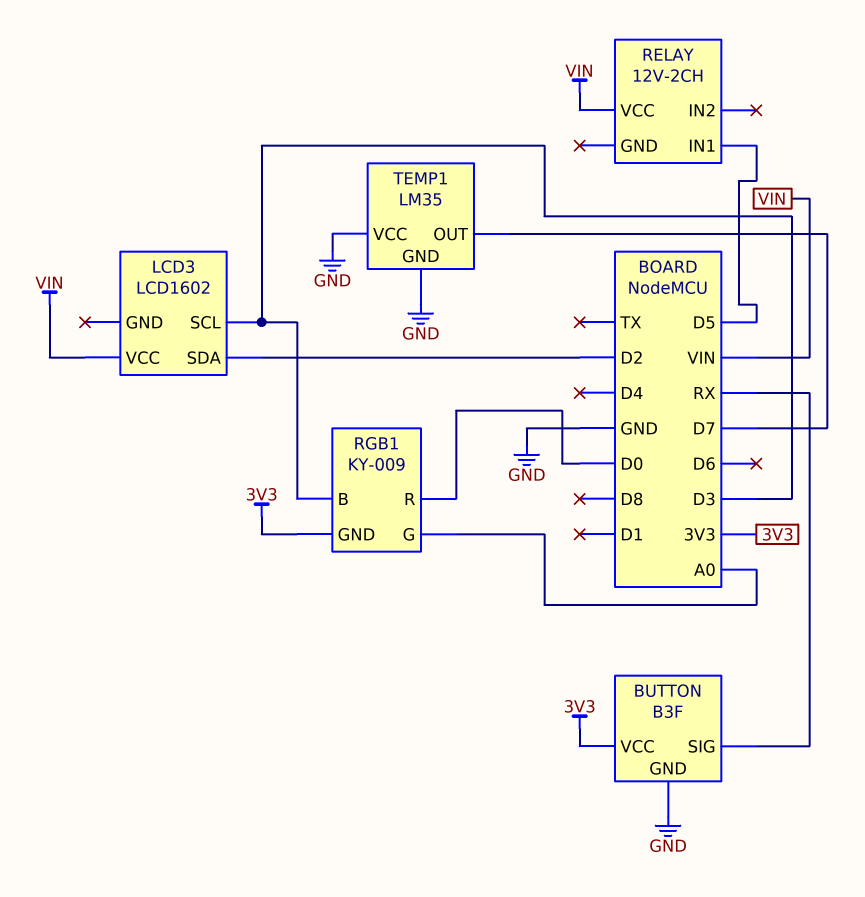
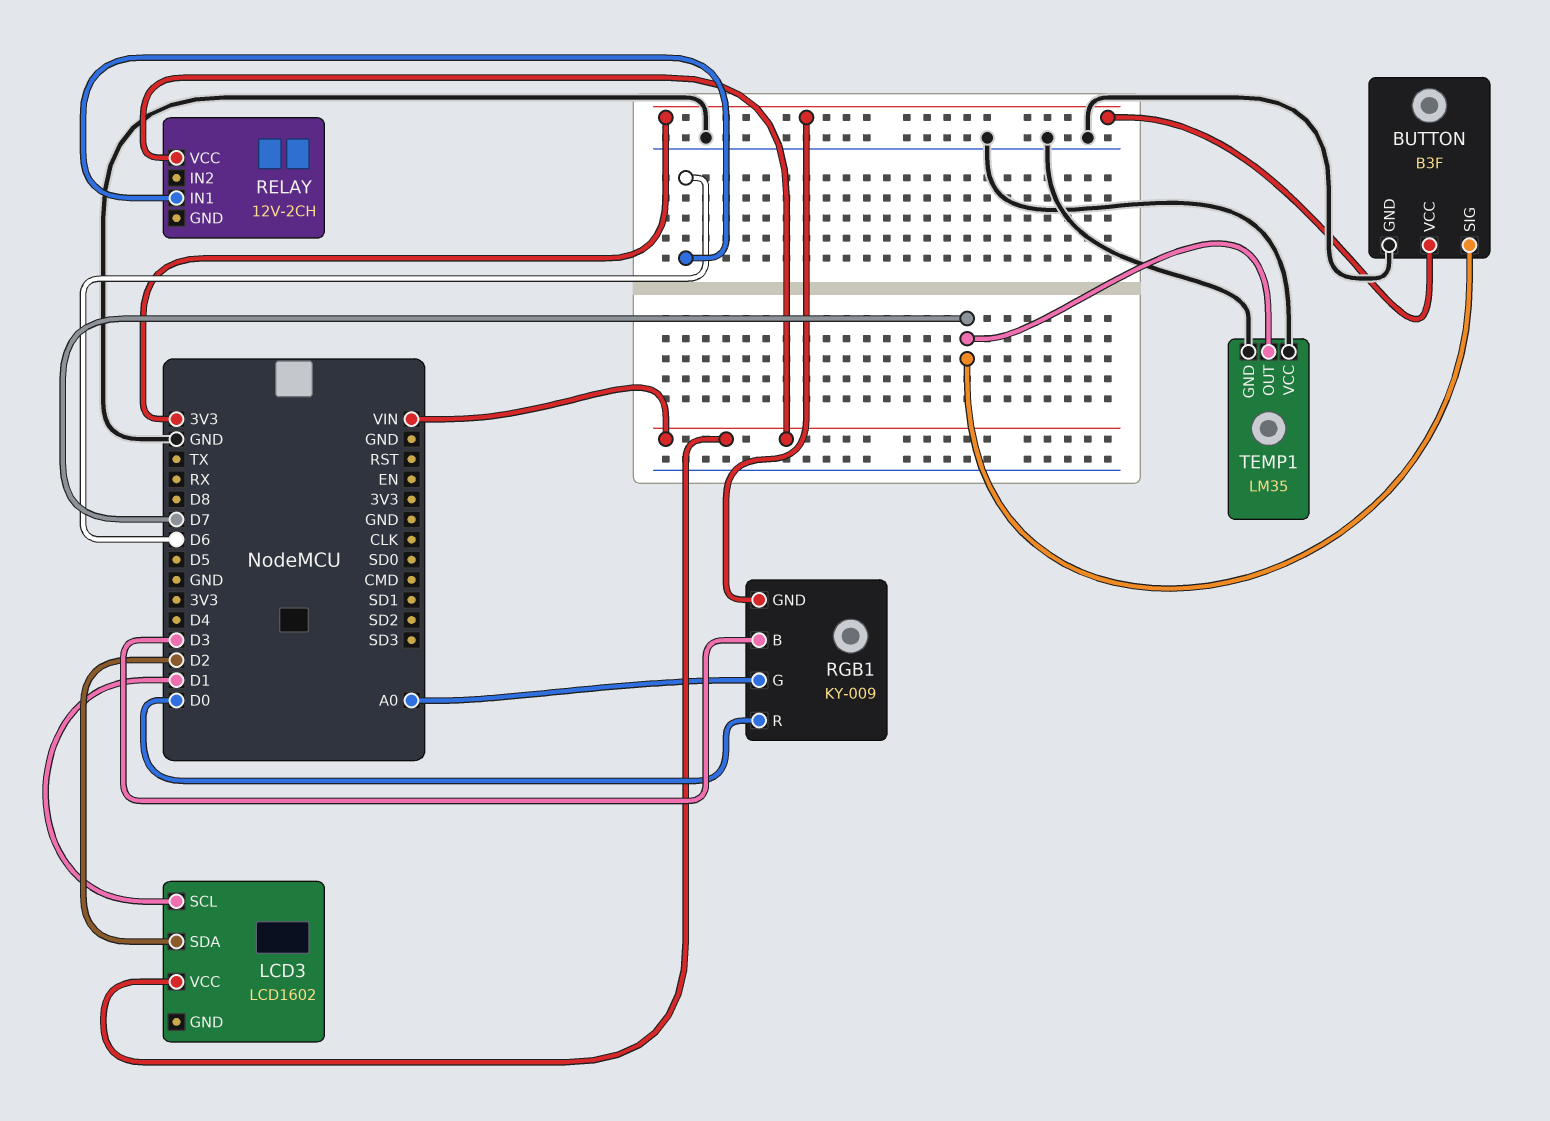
BUTTON pin SIG: RX -> D7
LCD3 pin SCL: D3 -> D1
RELAY pin IN1: D5 -> D6

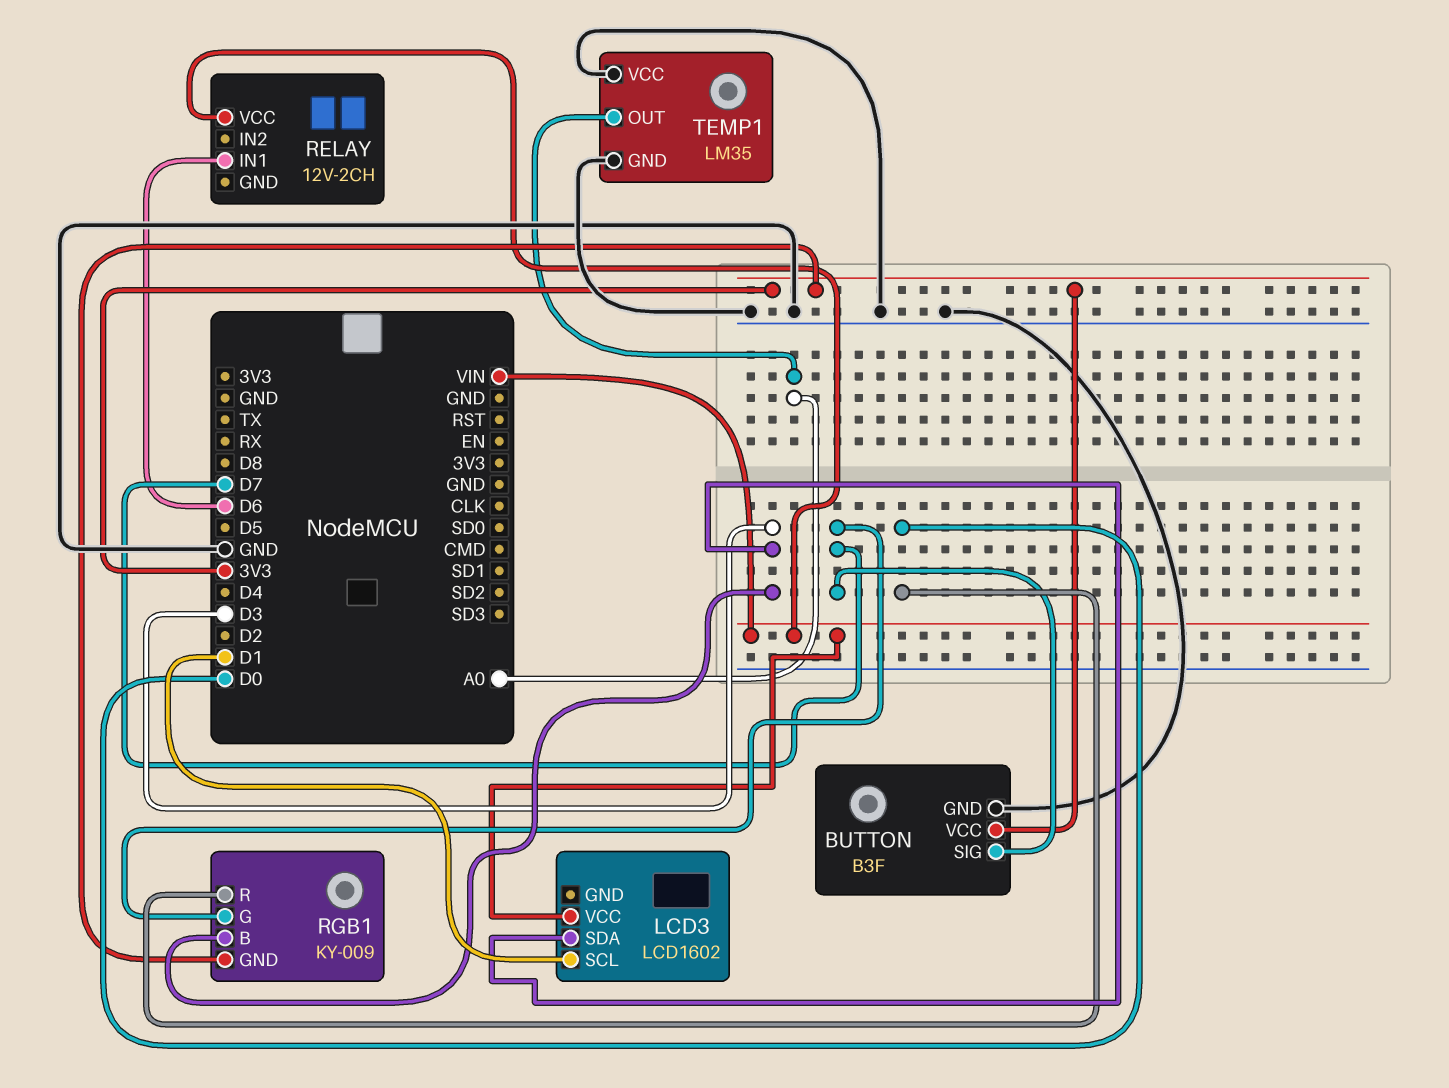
LCD3 pin SDA: D2 -> D3
RGB1 pin G: A0 -> D7
TEMP1 pin OUT: D7 -> A0

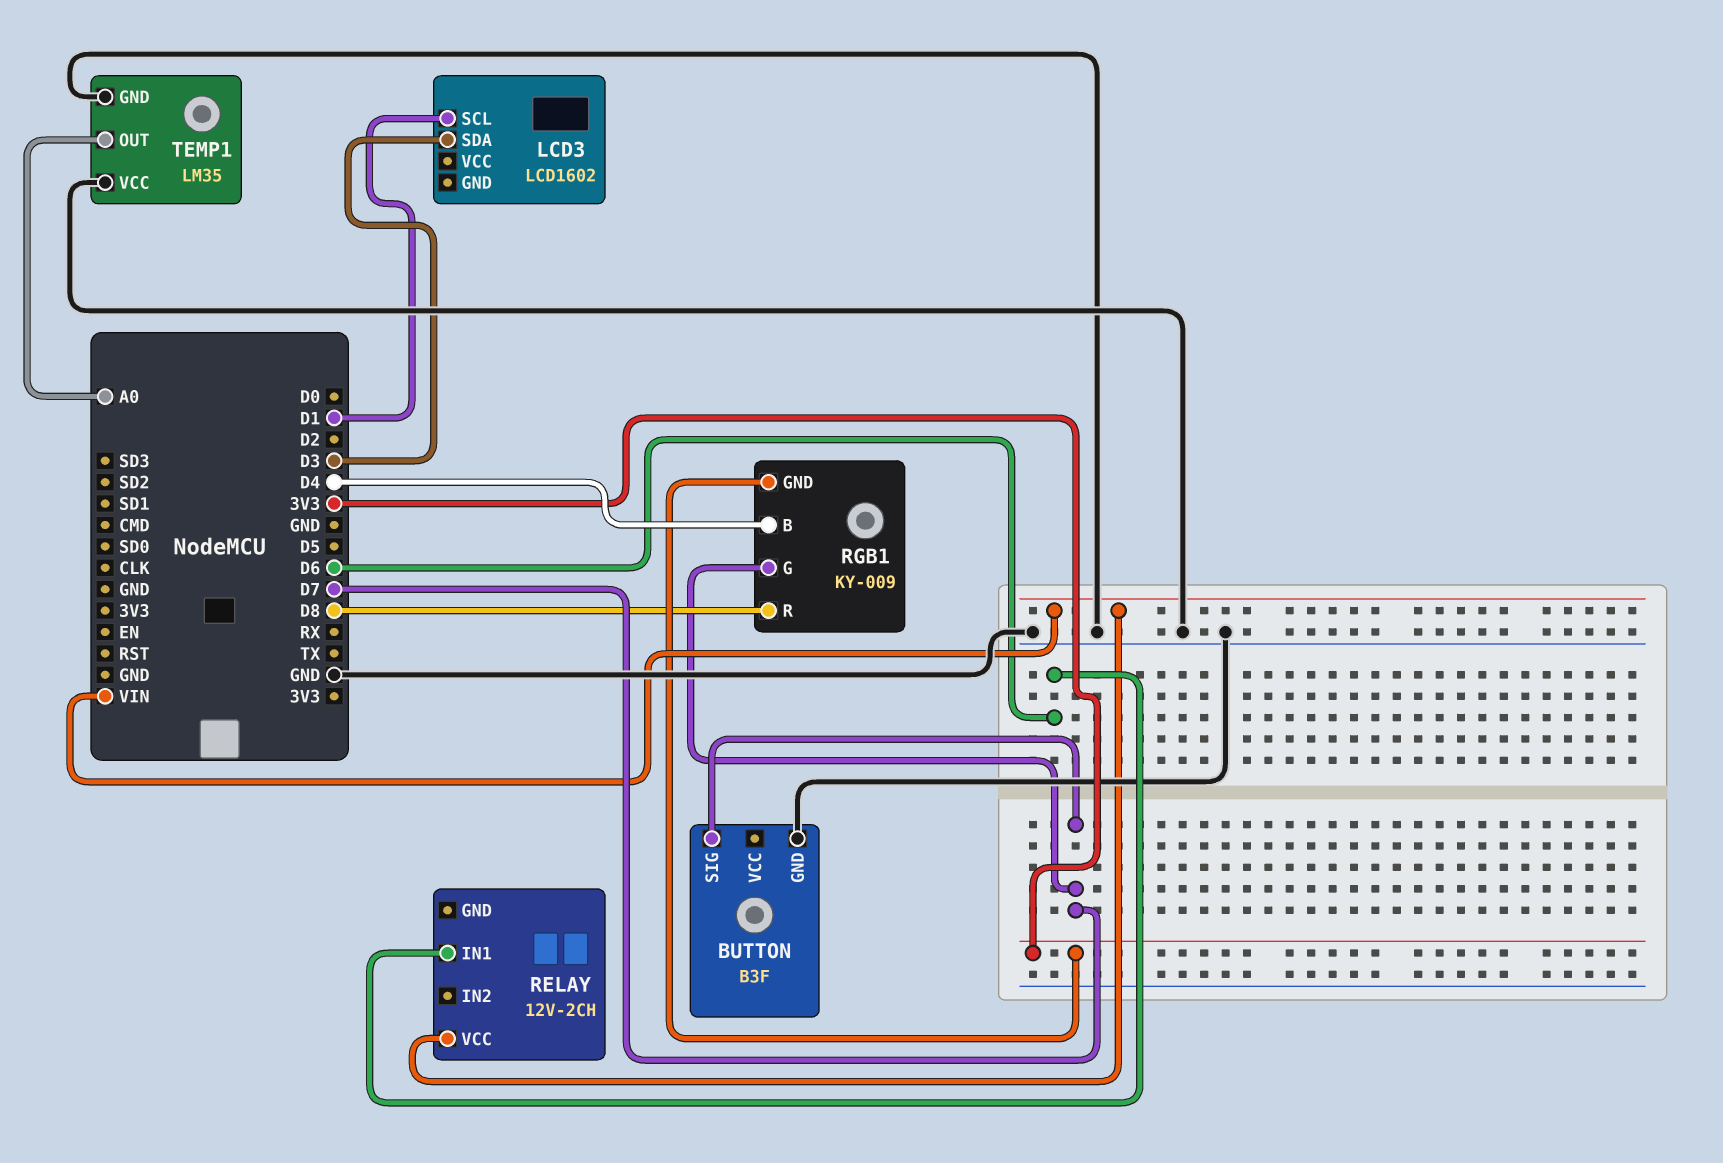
BUTTON pin VCC: 3V3 -> none
LCD3 pin VCC: VIN -> none
RGB1 pin B: D3 -> D4
RGB1 pin R: D0 -> D8

